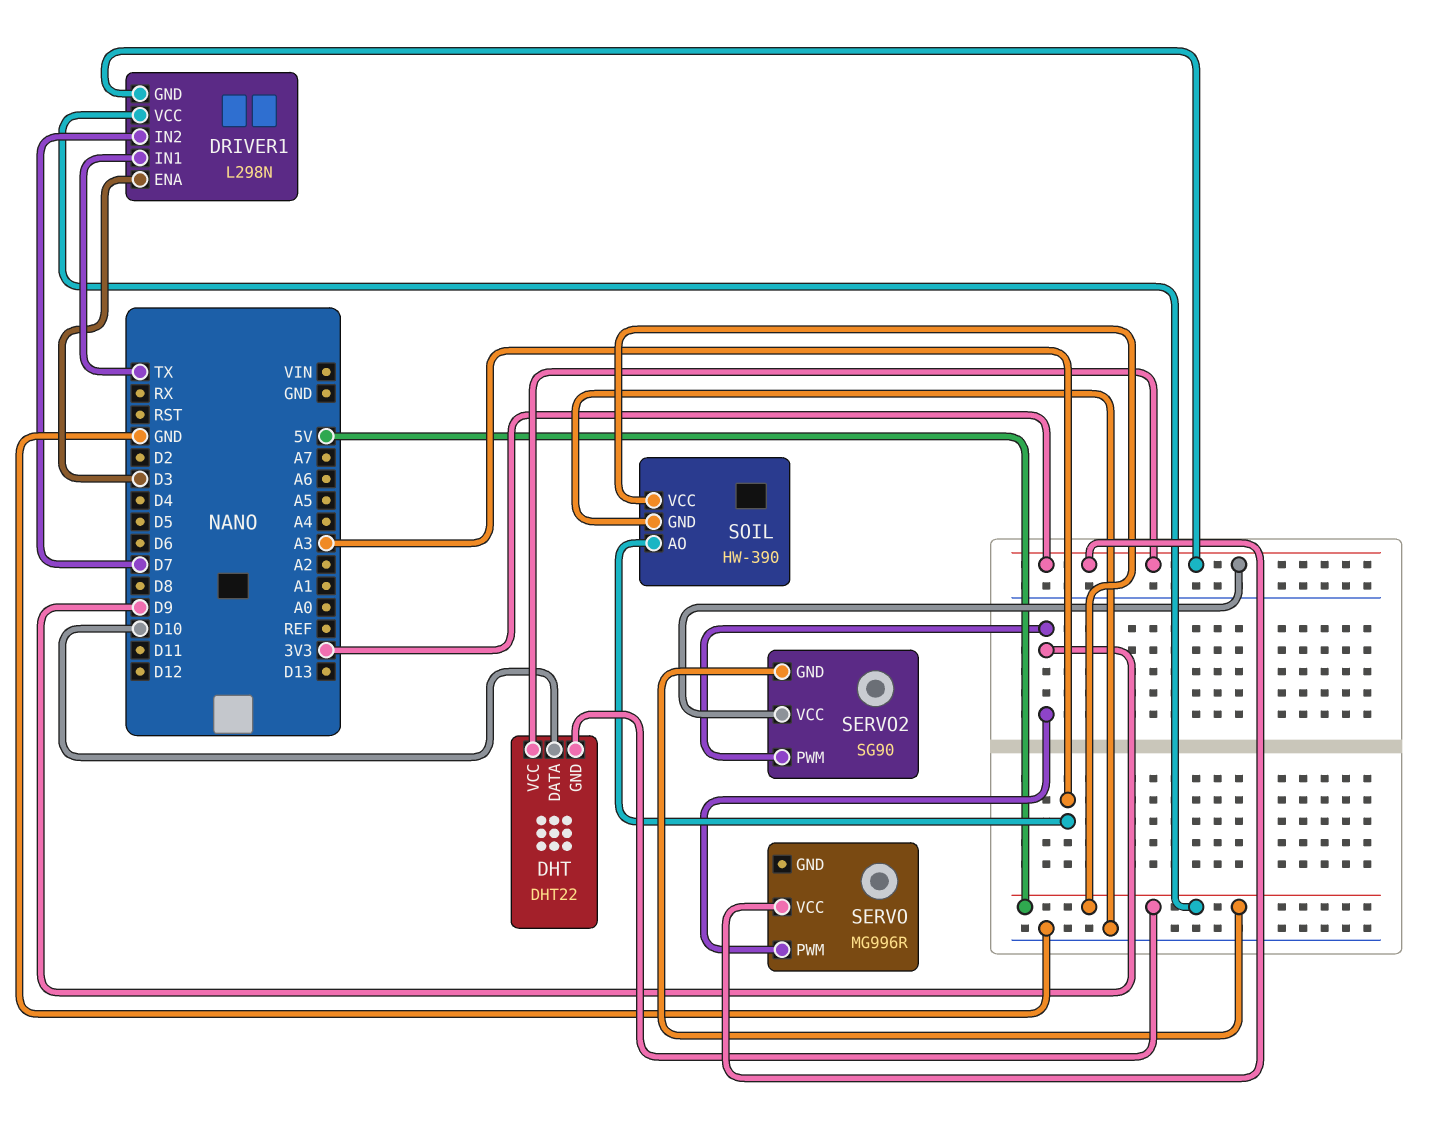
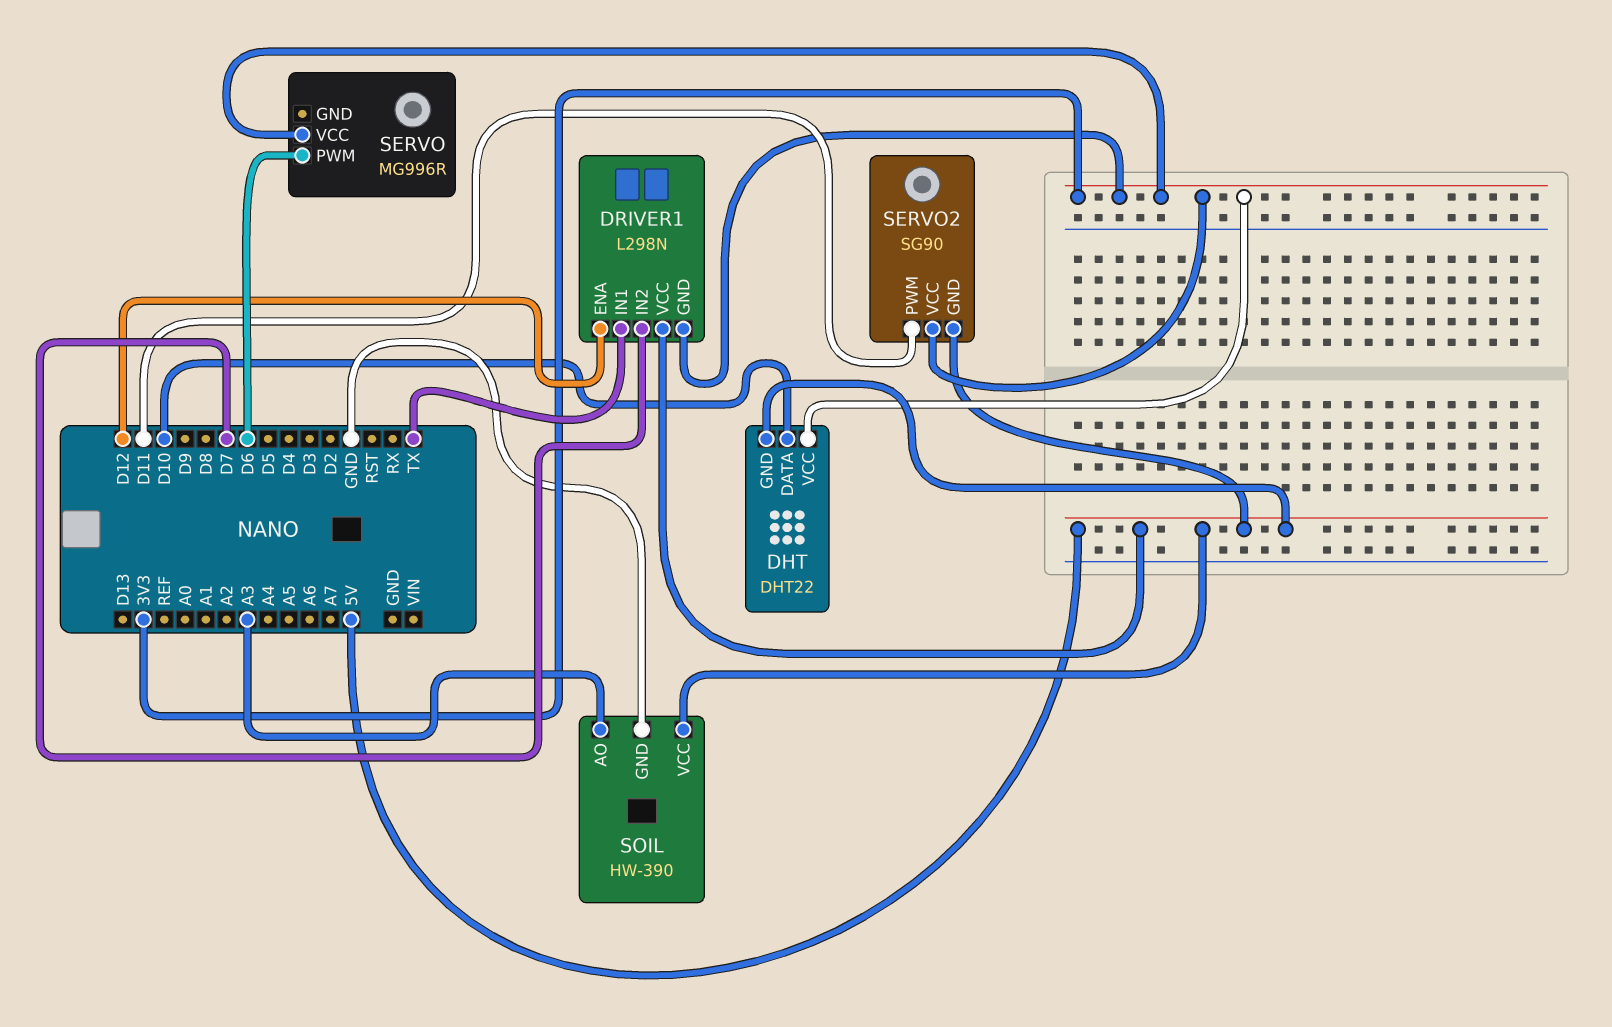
DRIVER1 pin ENA: D3 -> D12
SERVO pin PWM: D9 -> D6
SERVO2 pin PWM: D9 -> D11

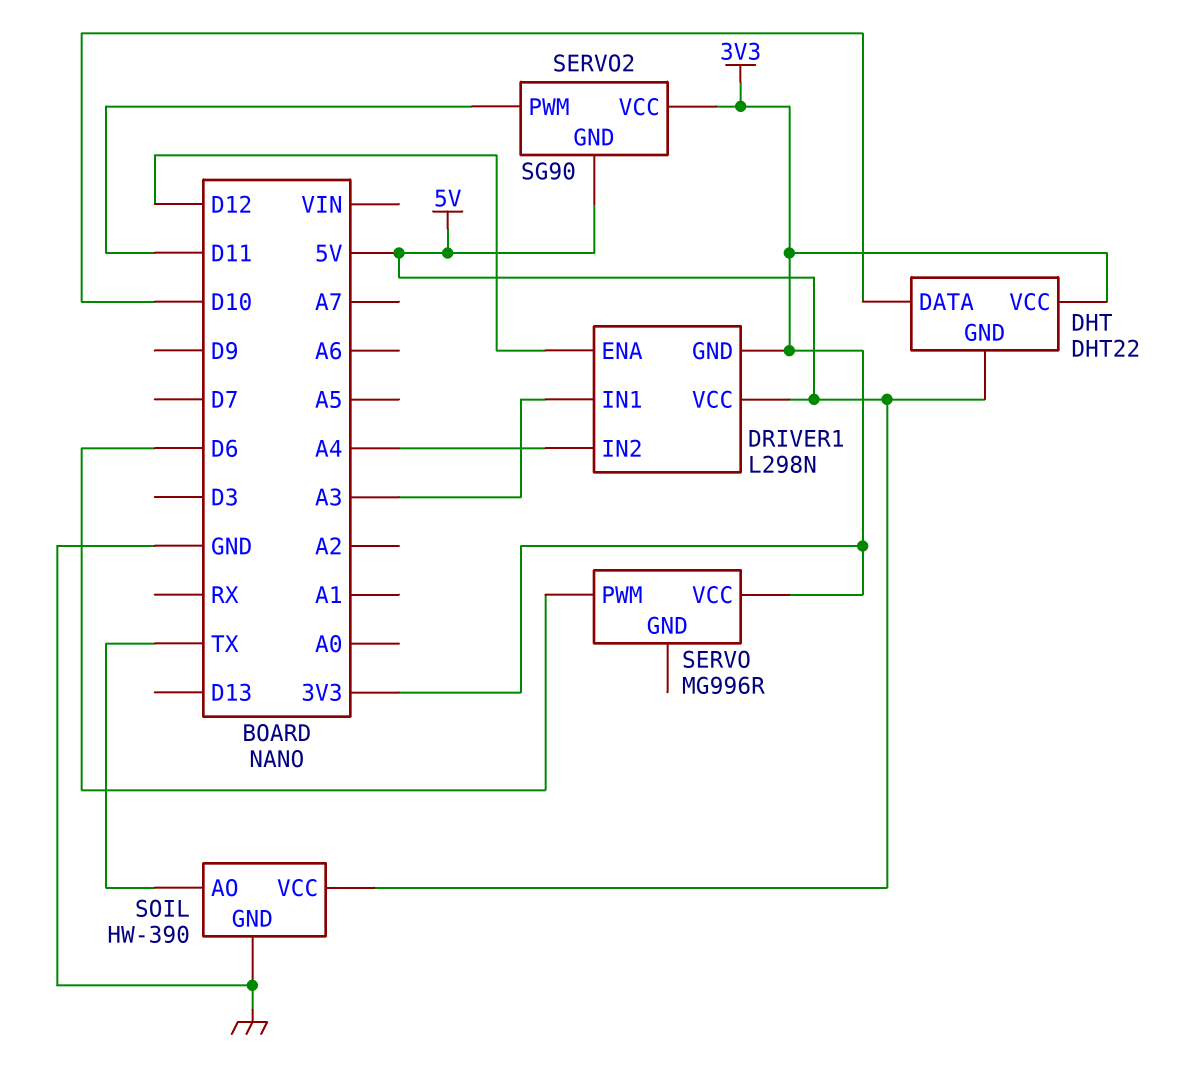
DRIVER1 pin IN1: TX -> A3
DRIVER1 pin IN2: D7 -> A4
SOIL pin AO: A3 -> TX

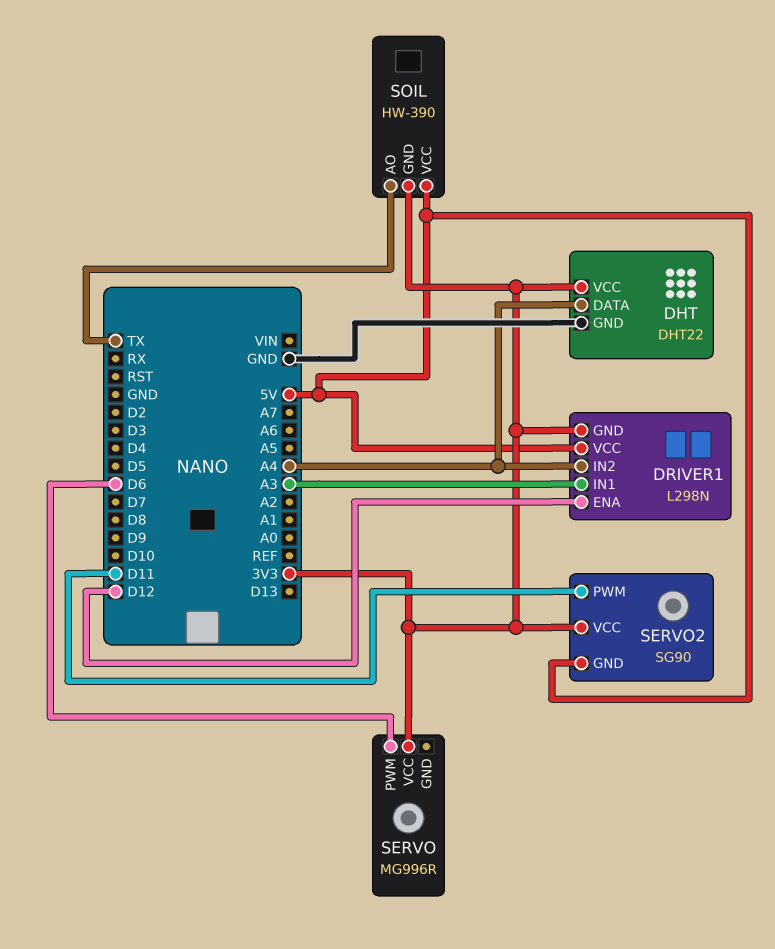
DHT pin DATA: D10 -> A4
DHT pin GND: 5V -> GND
SOIL pin GND: GND -> 3V3

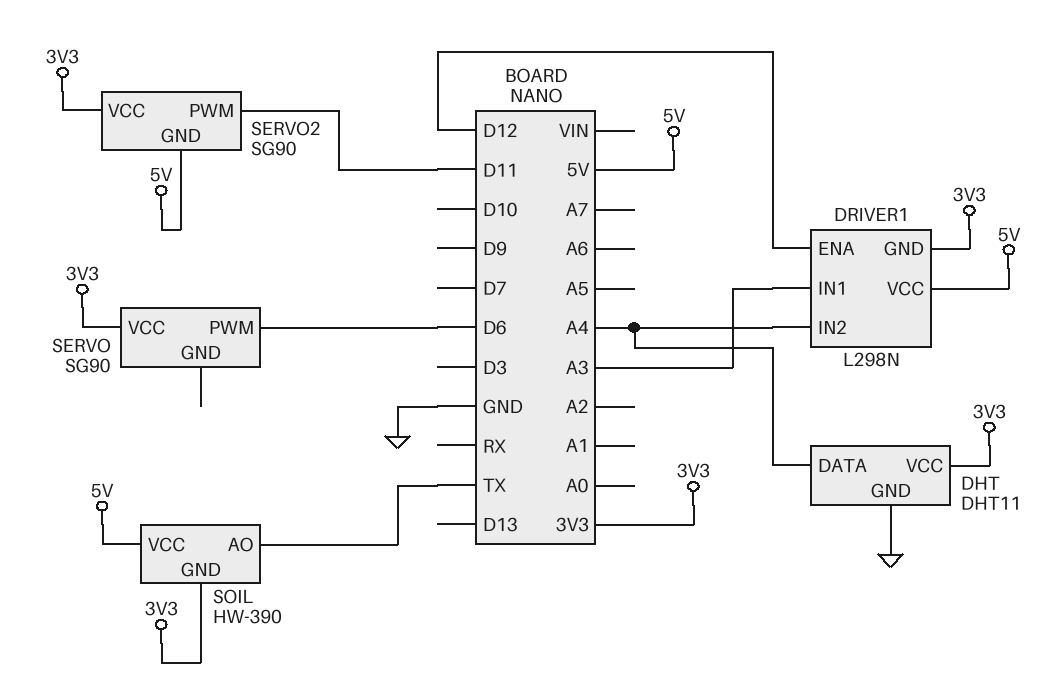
DHT: DHT22 -> DHT11
SERVO: MG996R -> SG90

